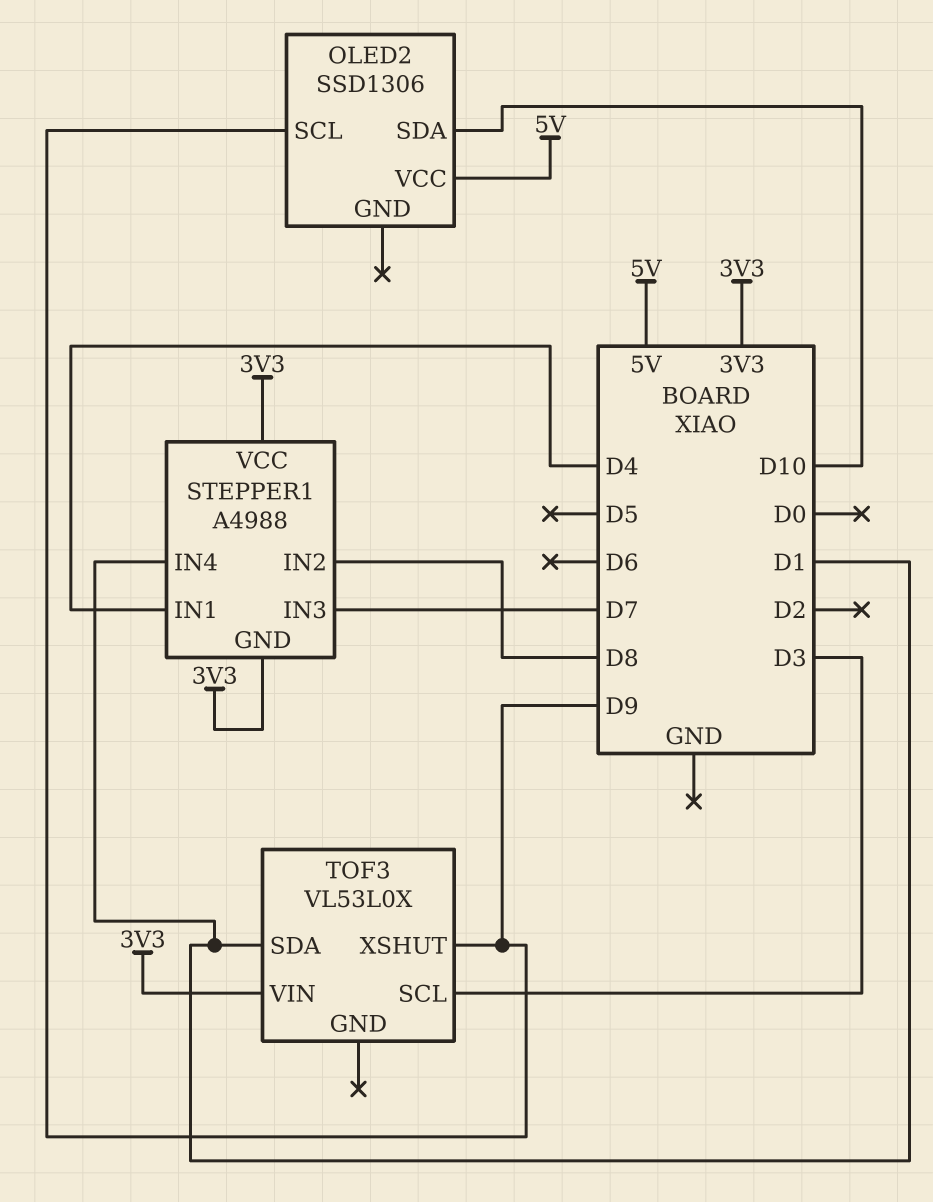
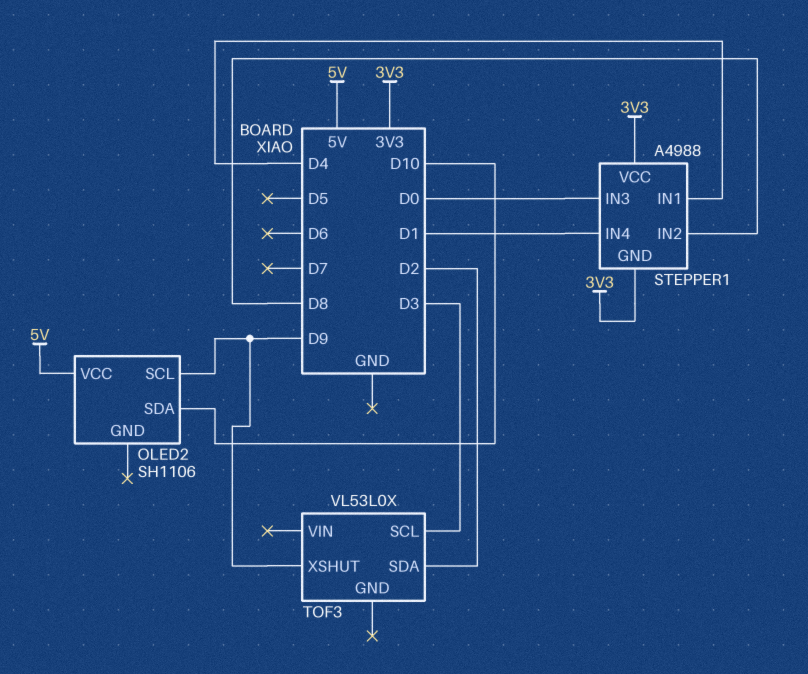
OLED2: SSD1306 -> SH1106
STEPPER1 pin IN3: D7 -> D0
TOF3 pin SDA: D1 -> D2
TOF3 pin VIN: 3V3 -> none

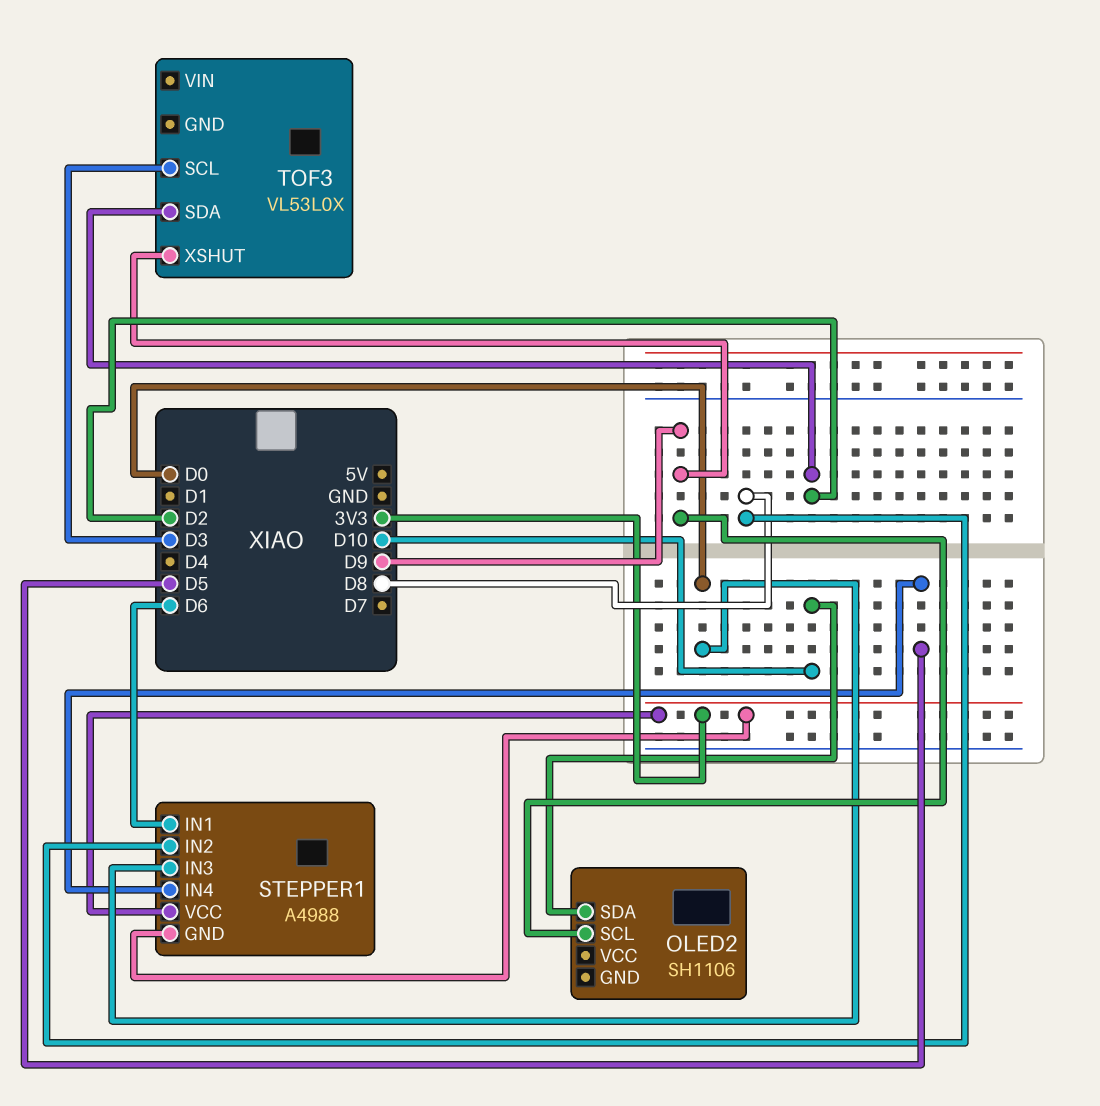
OLED2 pin VCC: 5V -> none
STEPPER1 pin IN1: D4 -> D6
STEPPER1 pin IN4: D1 -> D5

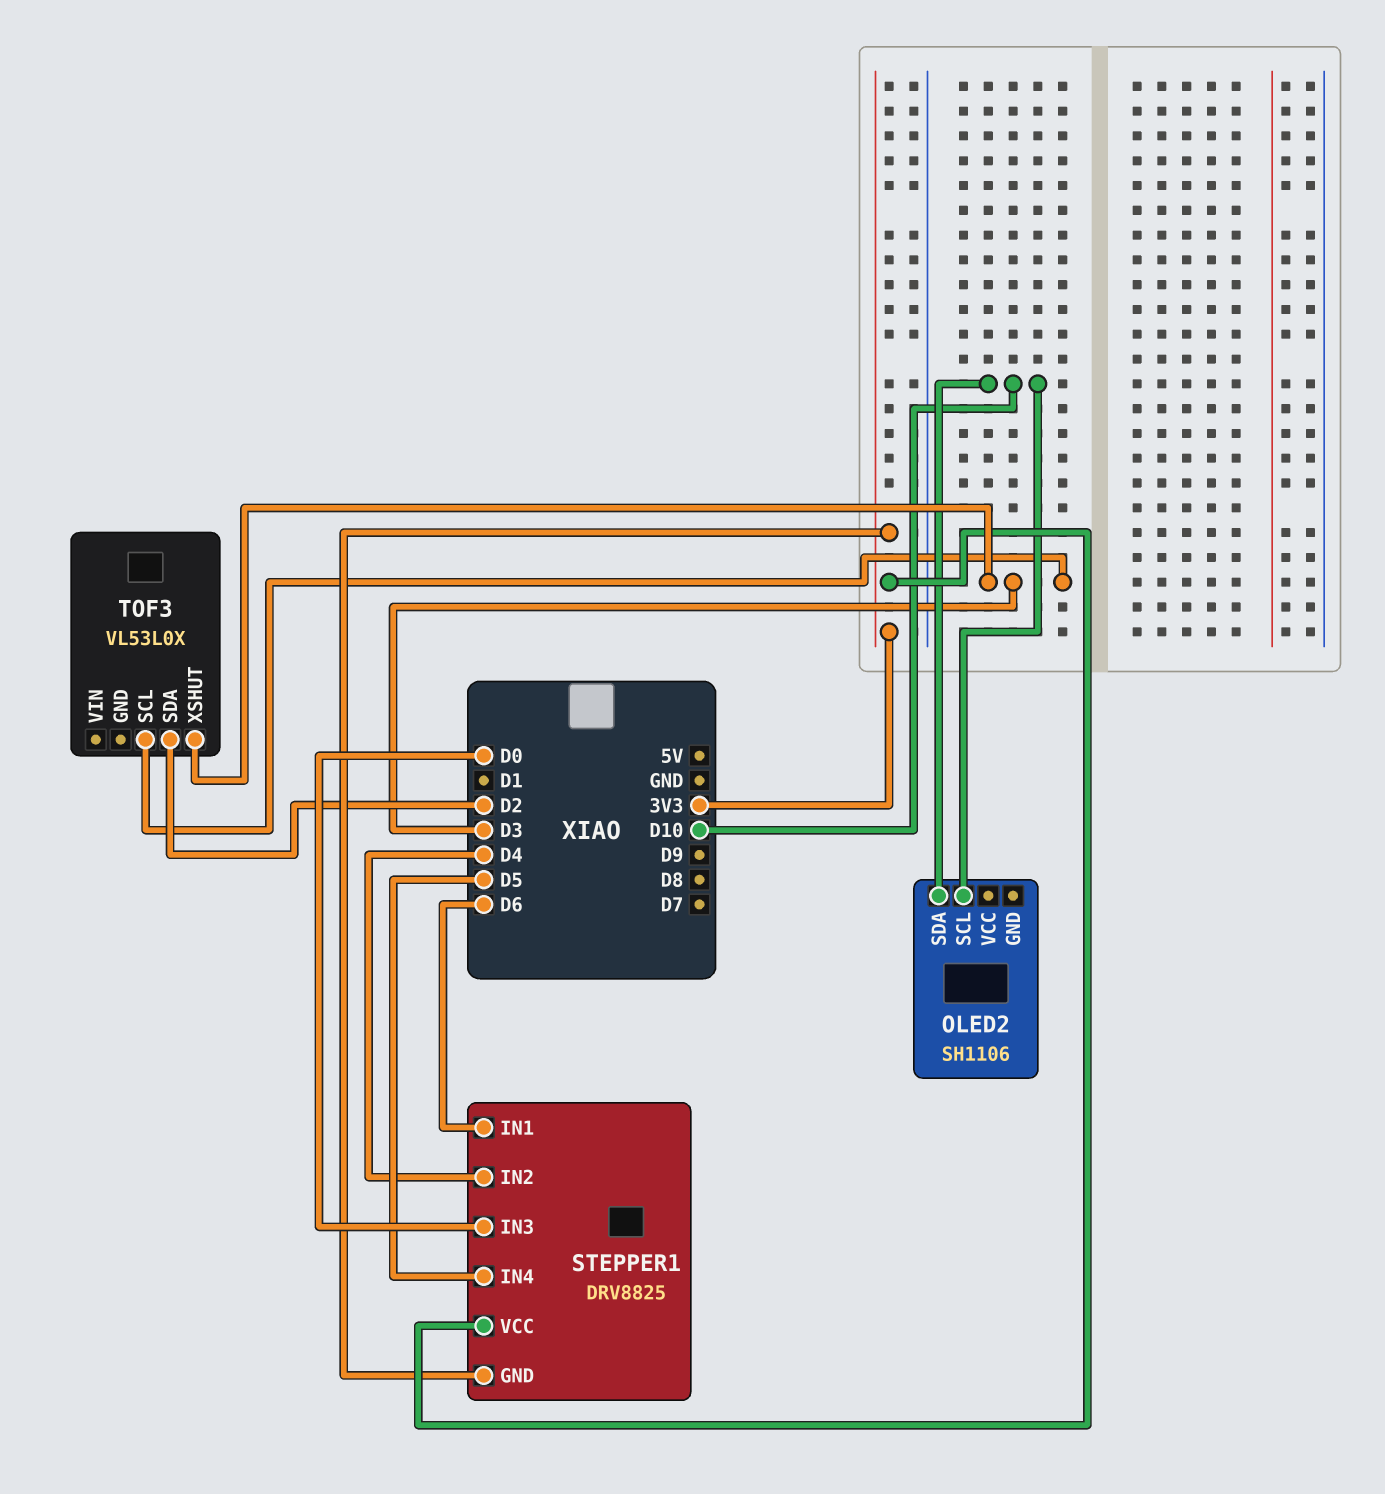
OLED2 pin SCL: D9 -> D10
STEPPER1: A4988 -> DRV8825
STEPPER1 pin IN2: D8 -> D4
TOF3 pin XSHUT: D9 -> D3

